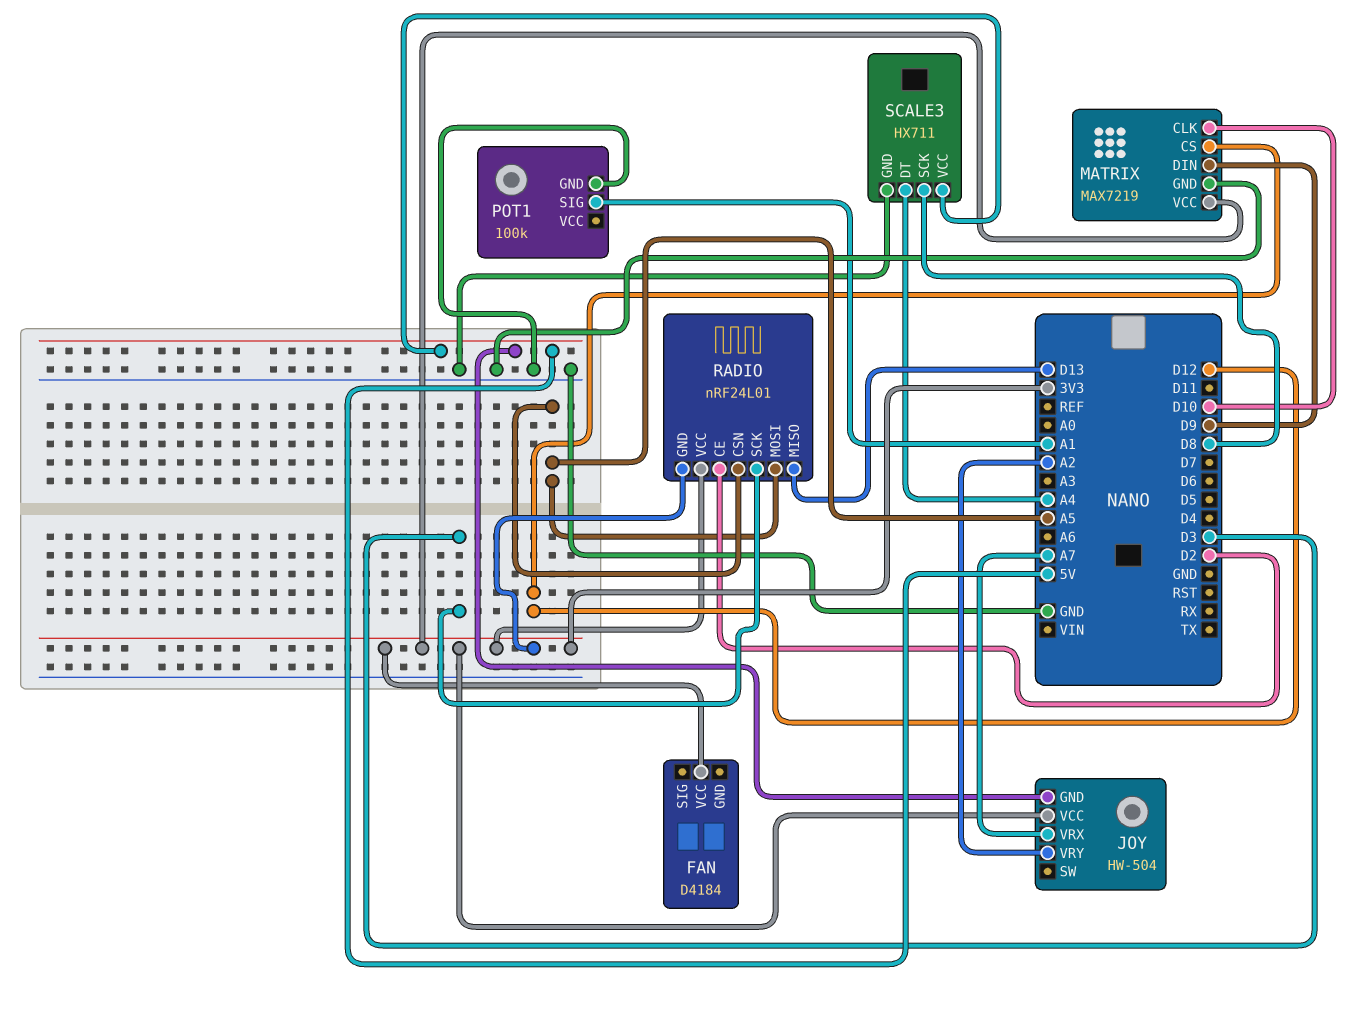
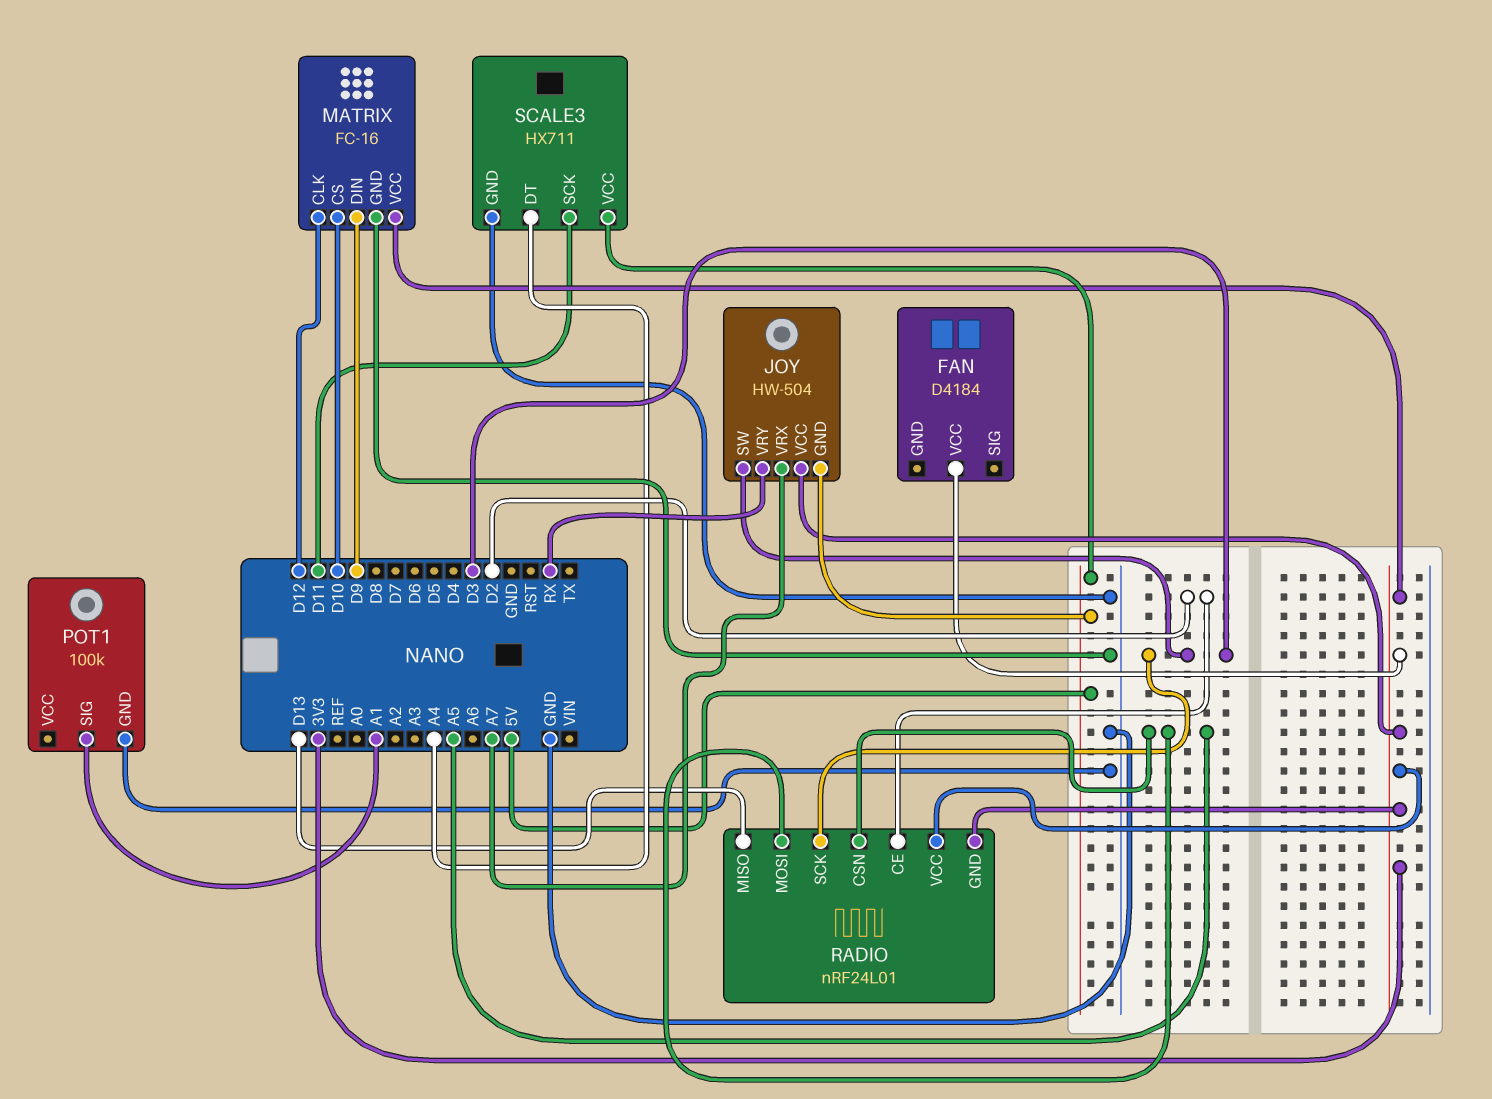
JOY pin SW: none -> D3
JOY pin VRY: A2 -> RX
MATRIX: MAX7219 -> FC-16
MATRIX pin CLK: D10 -> D12
MATRIX pin CS: D12 -> D10
SCALE3 pin SCK: D8 -> D11

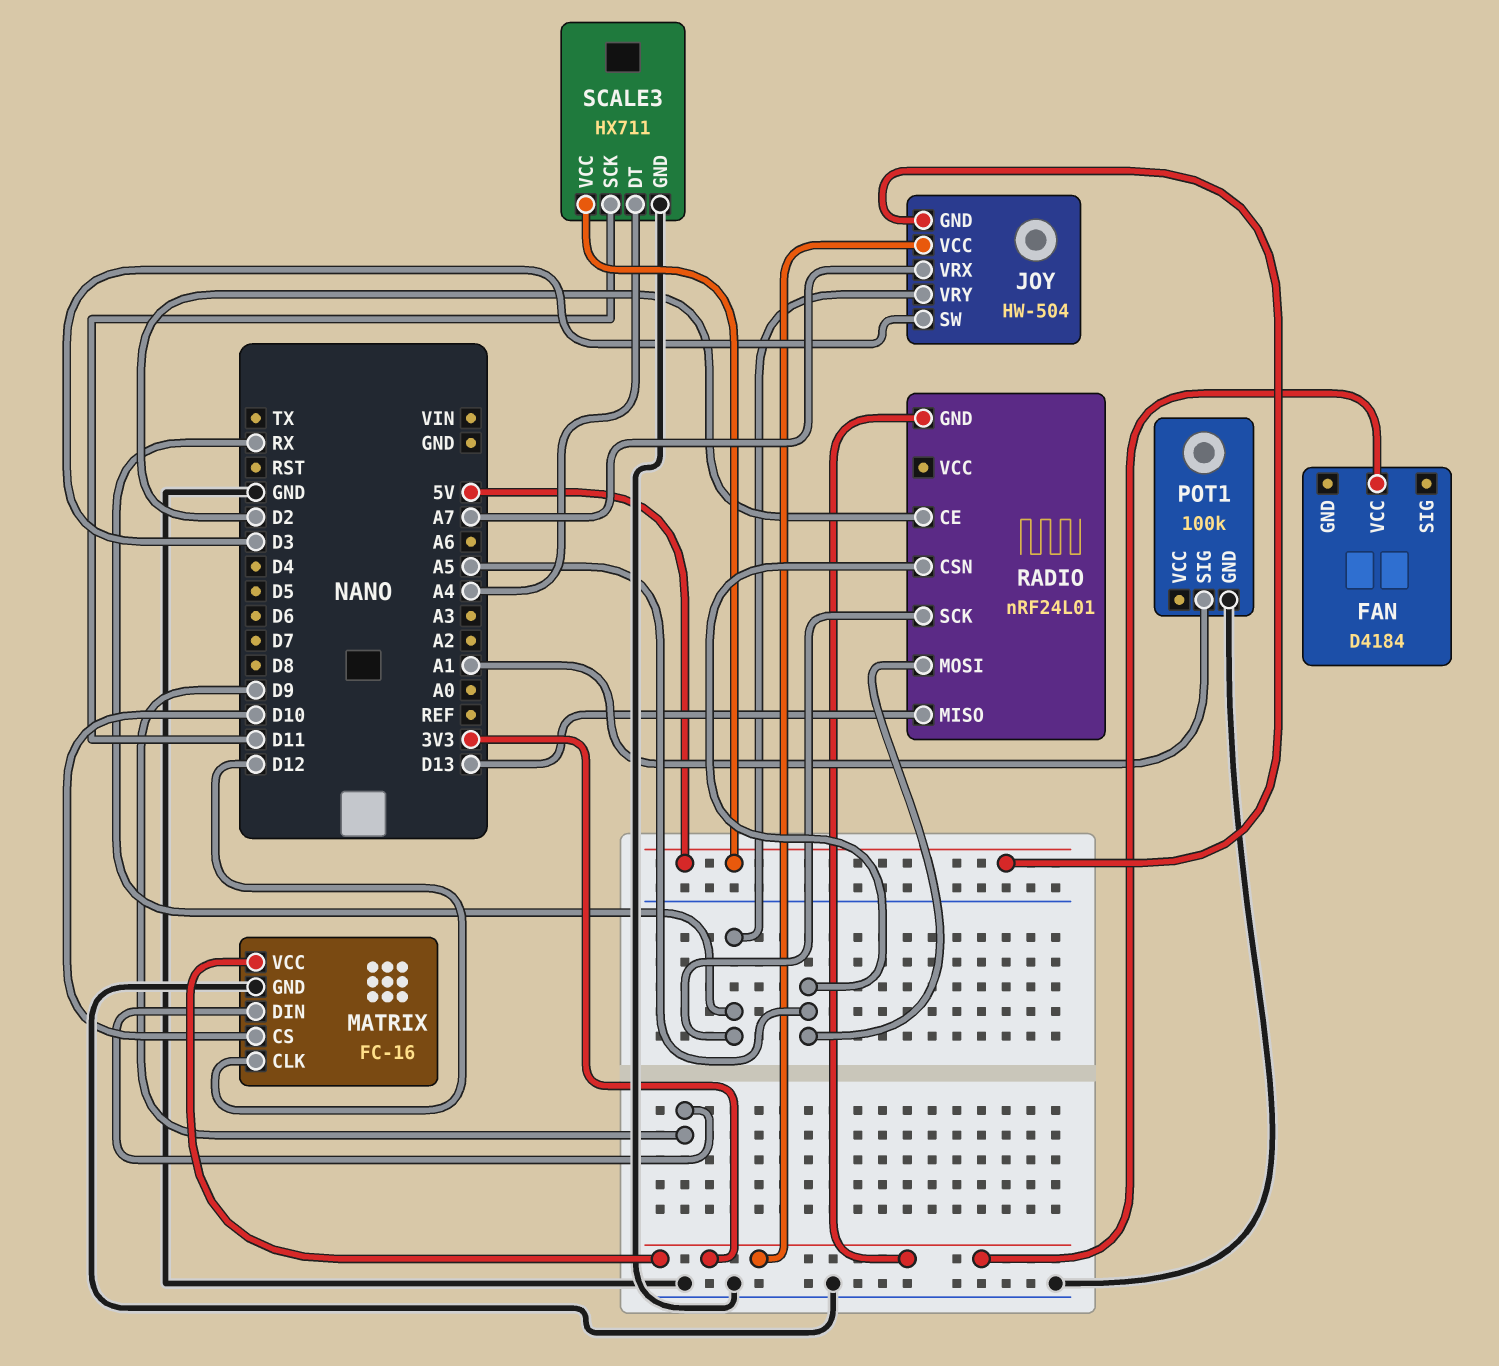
RADIO pin SCK: D3 -> RX
RADIO pin VCC: 3V3 -> none

